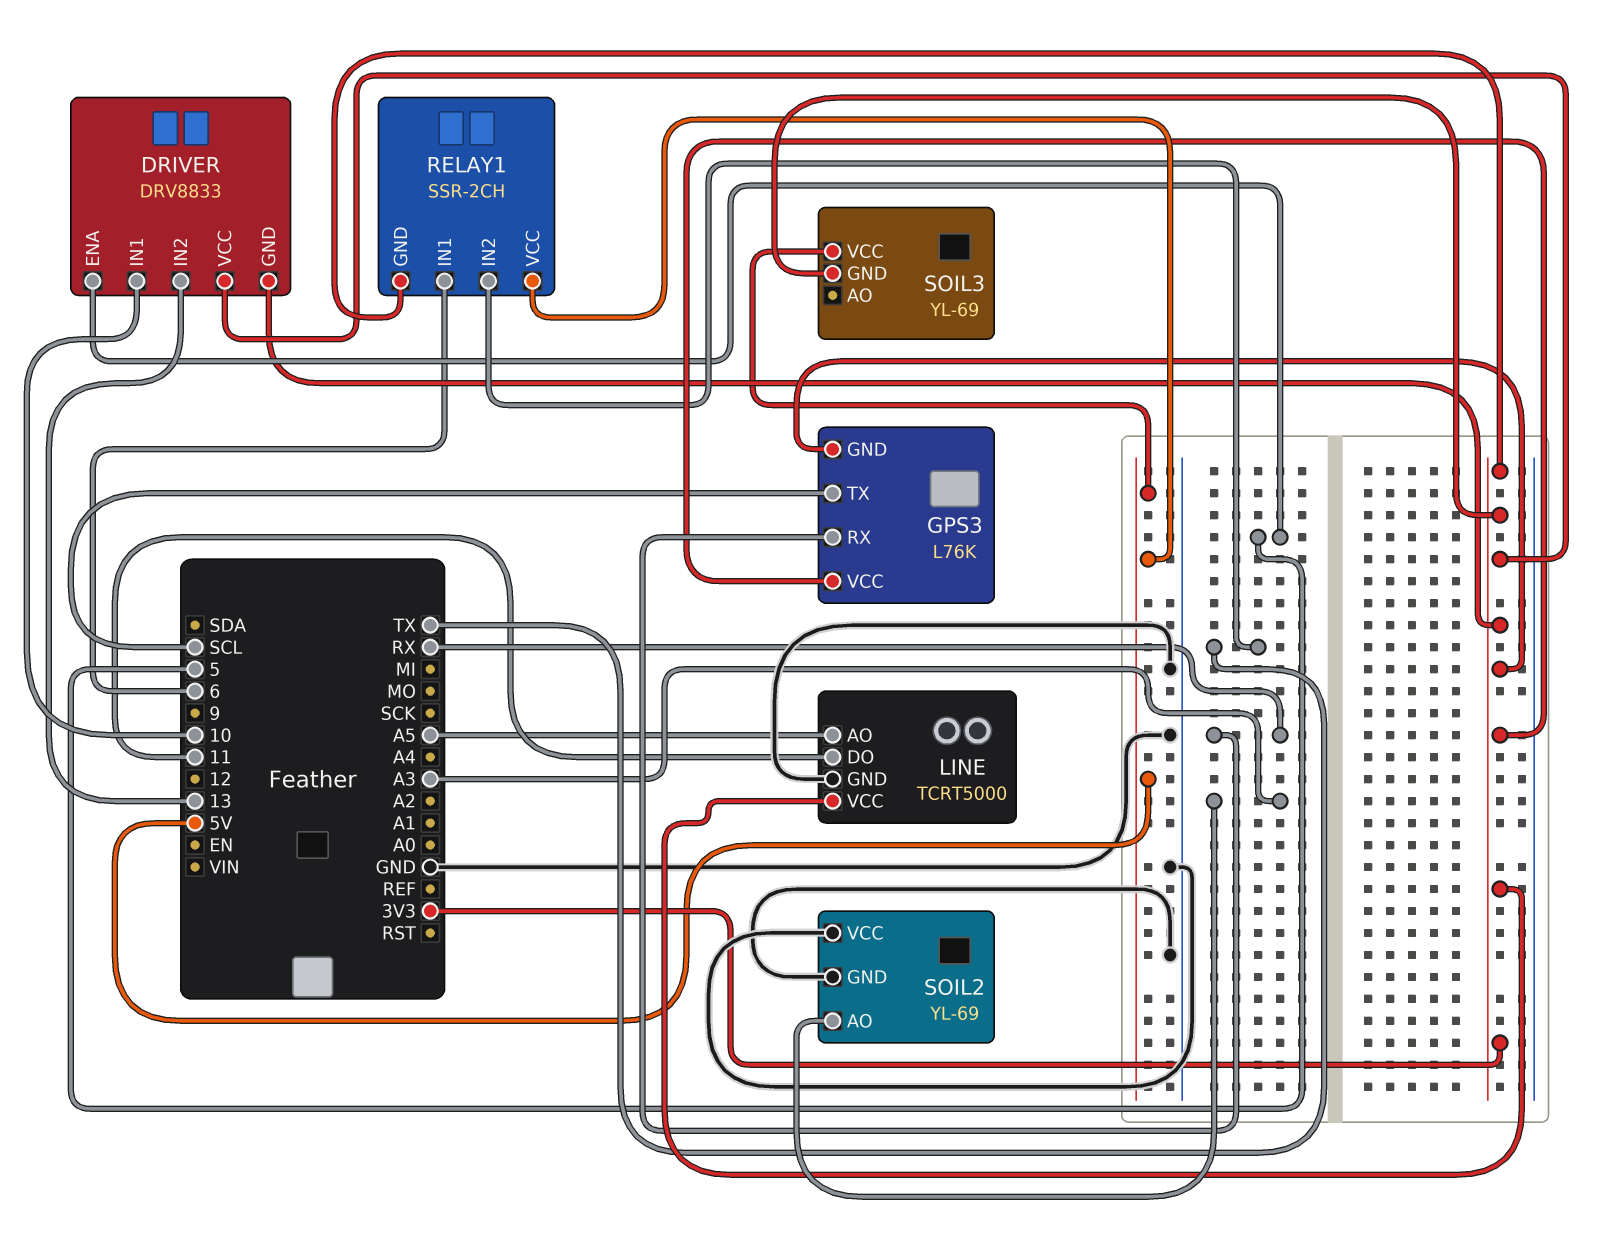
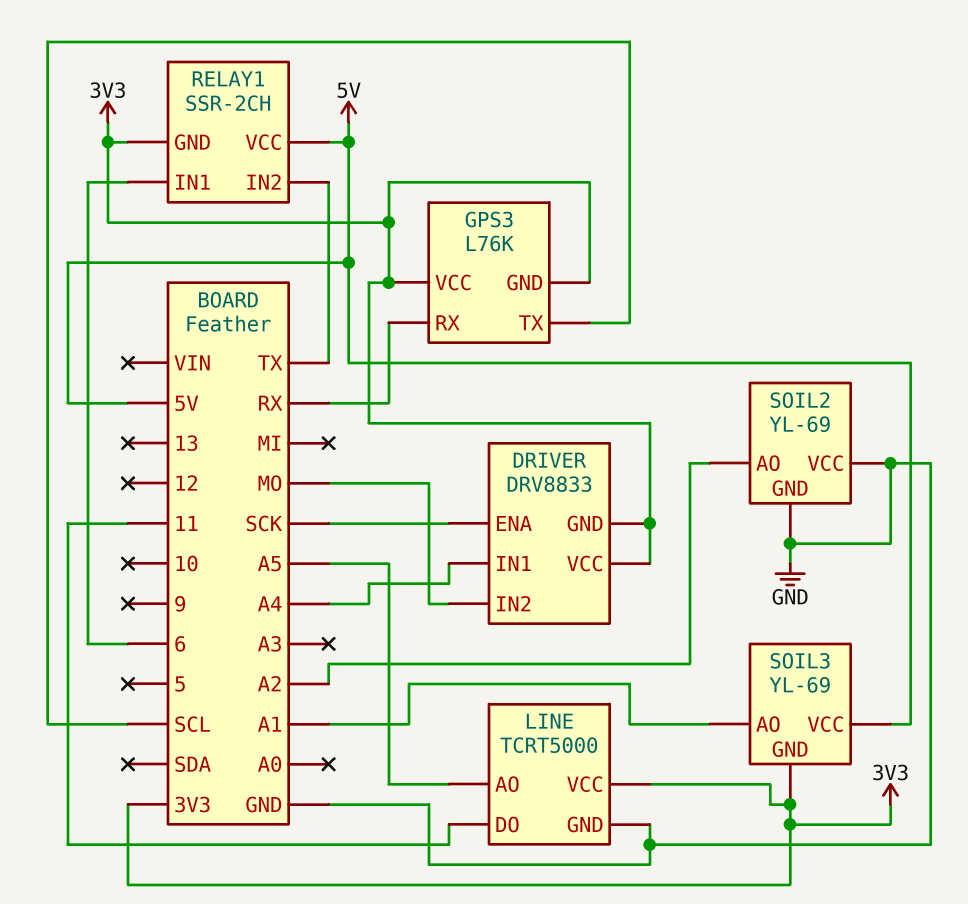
DRIVER pin ENA: 5 -> SCK
DRIVER pin IN1: 10 -> A4
DRIVER pin IN2: 13 -> MO
SOIL2 pin AO: A3 -> A2
SOIL3 pin AO: none -> A1

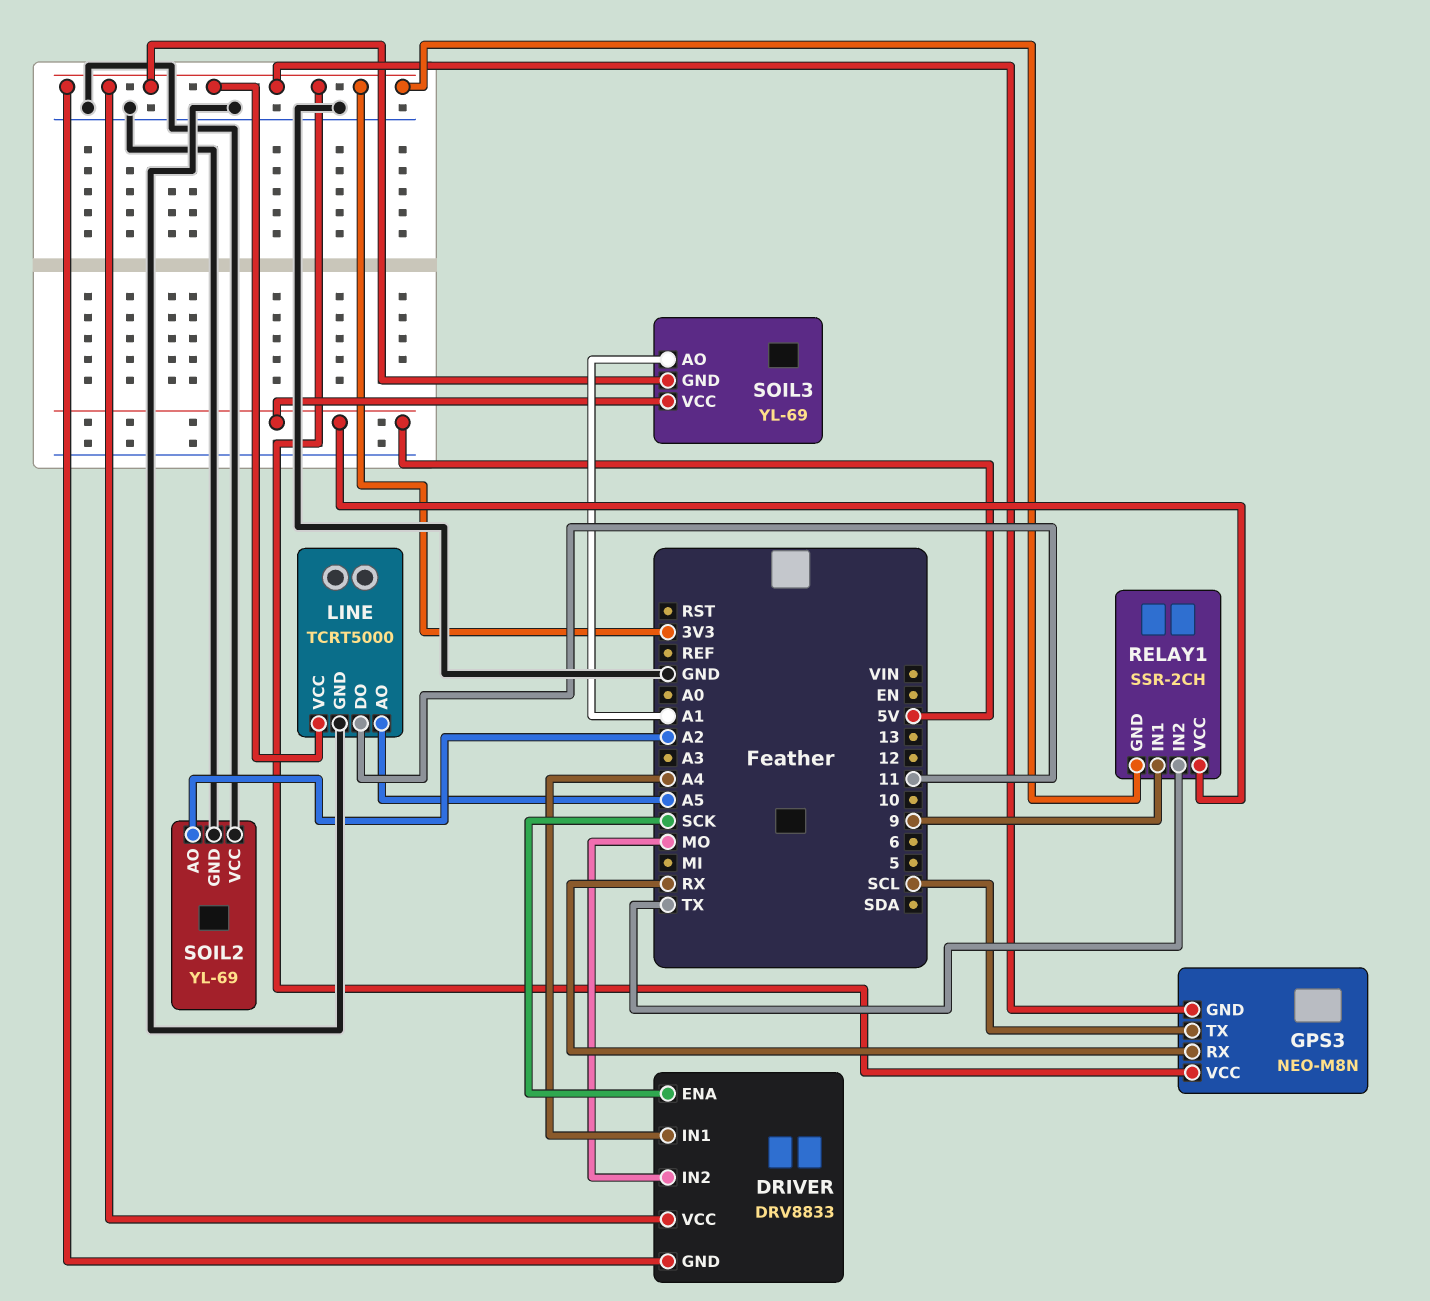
GPS3: L76K -> NEO-M8N
RELAY1 pin IN1: 6 -> 9

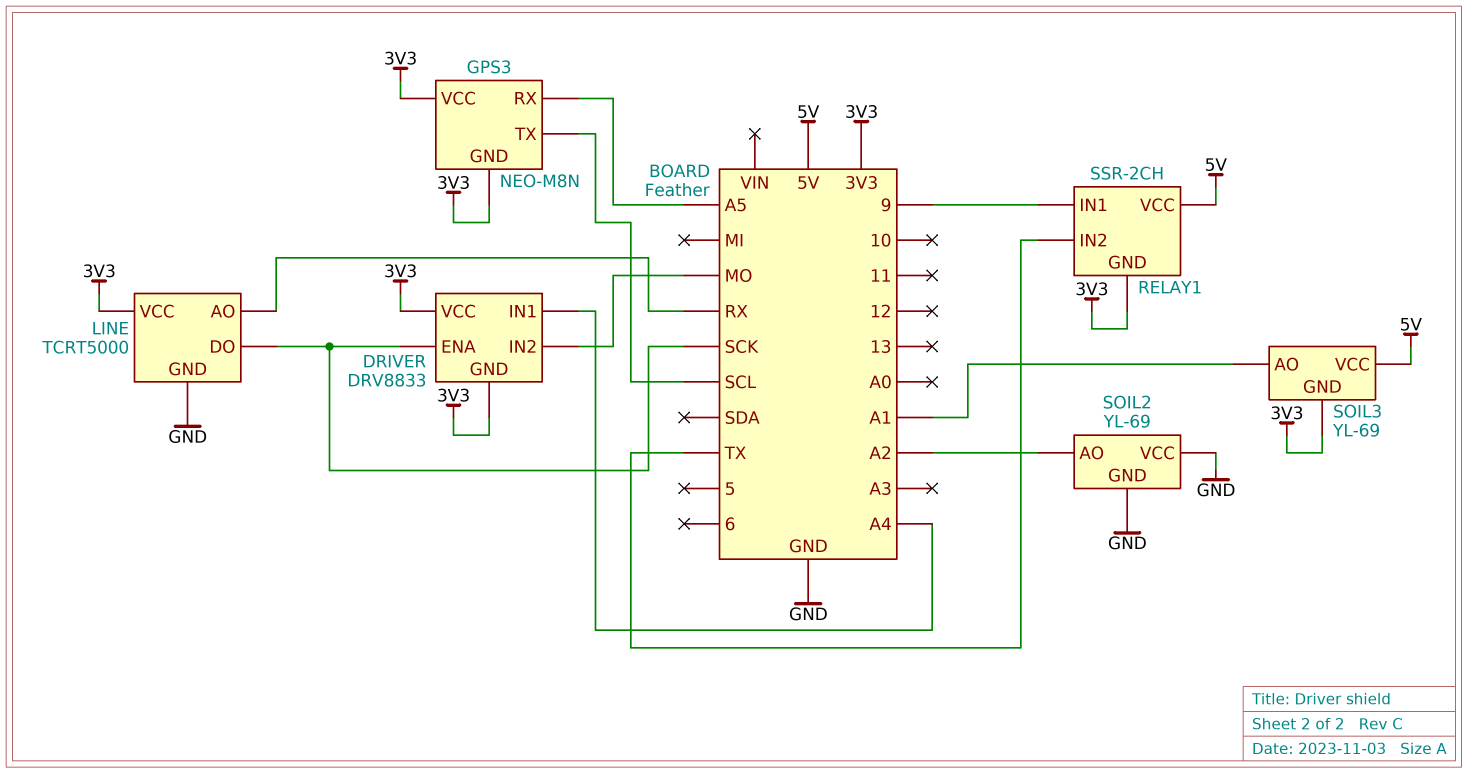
GPS3 pin RX: RX -> A5
LINE pin AO: A5 -> RX
LINE pin DO: 11 -> SCK

